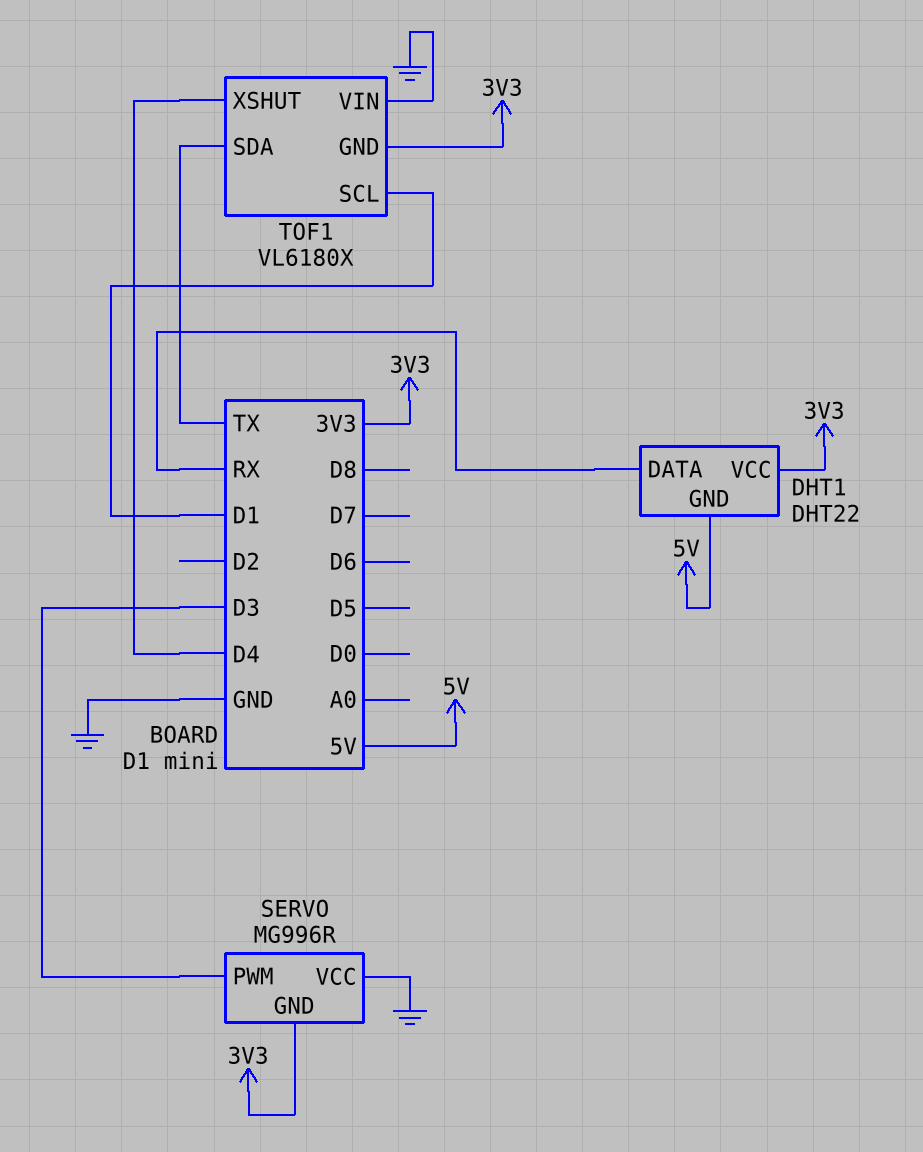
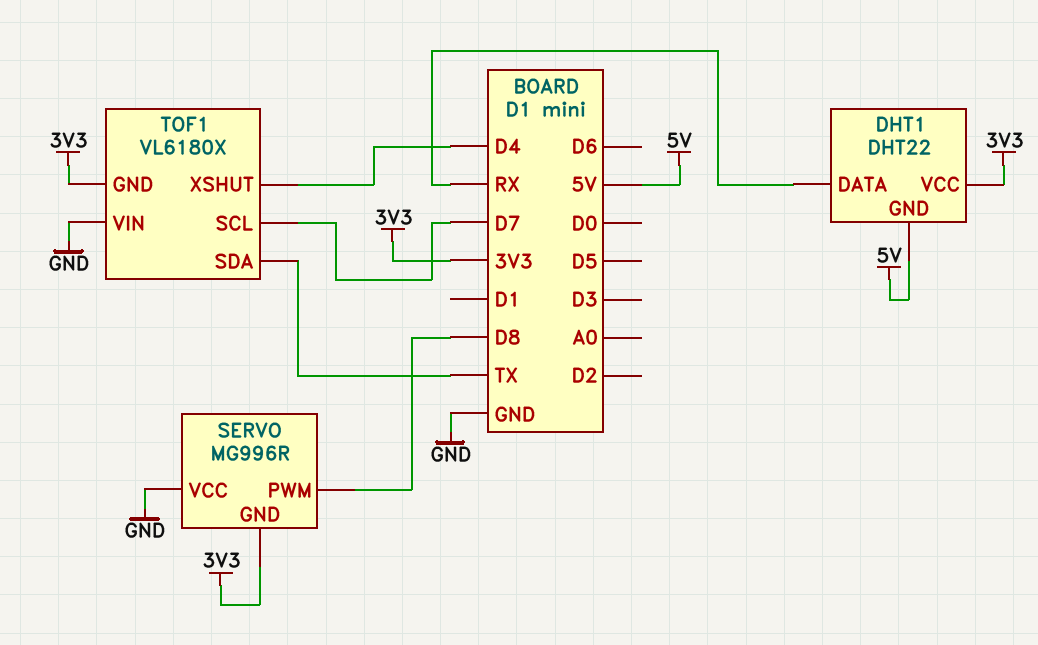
SERVO pin PWM: D3 -> D8
TOF1 pin SCL: D1 -> D7

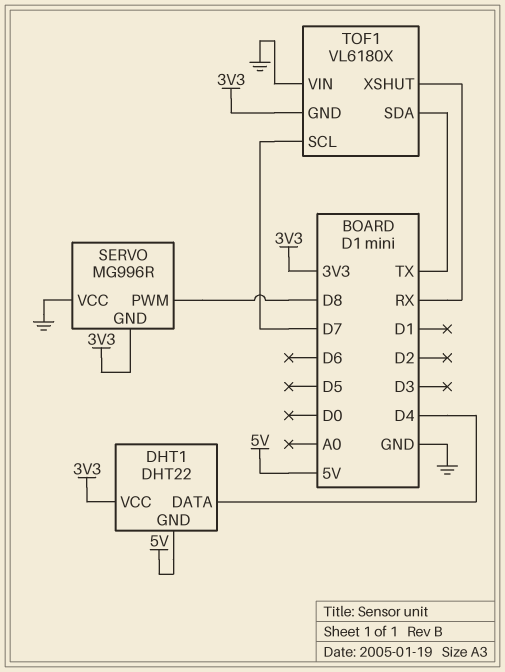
DHT1 pin DATA: RX -> D4
TOF1 pin XSHUT: D4 -> RX

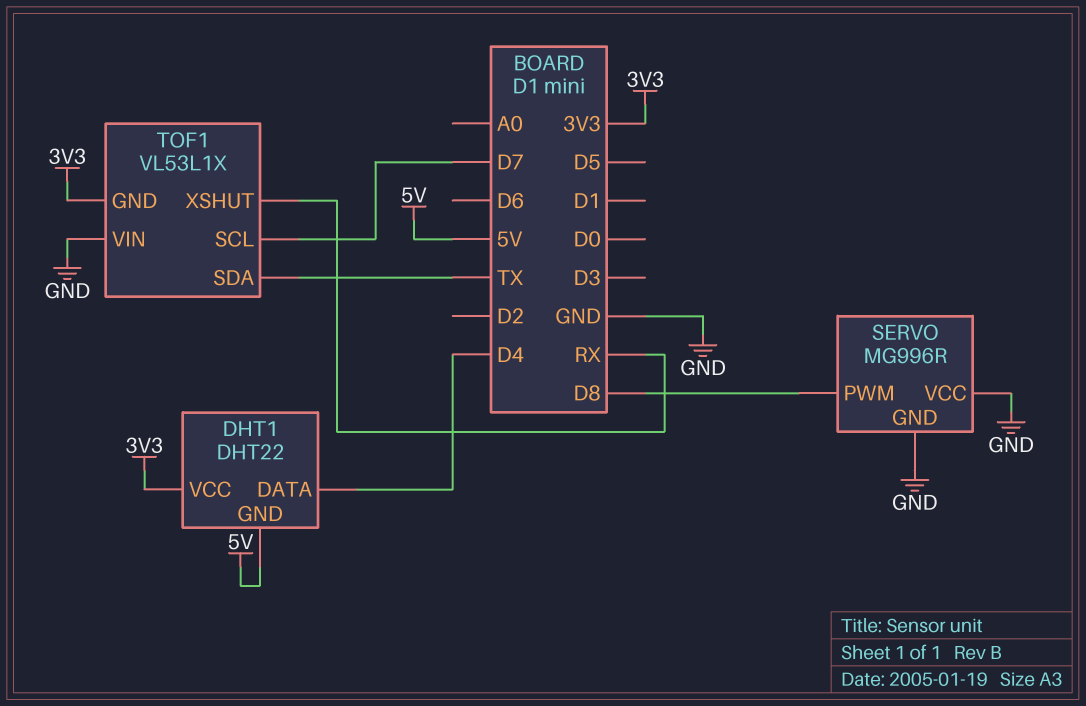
SERVO pin GND: 3V3 -> GND
TOF1: VL6180X -> VL53L1X

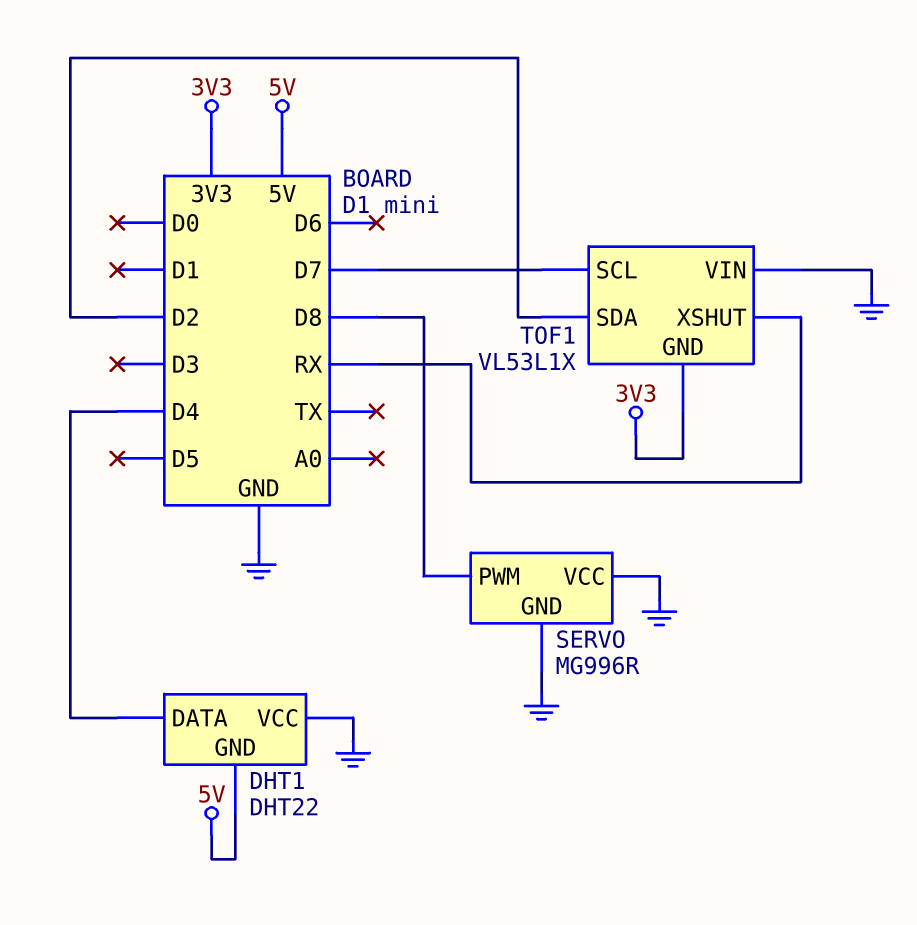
DHT1 pin VCC: 3V3 -> GND
TOF1 pin SDA: TX -> D2

